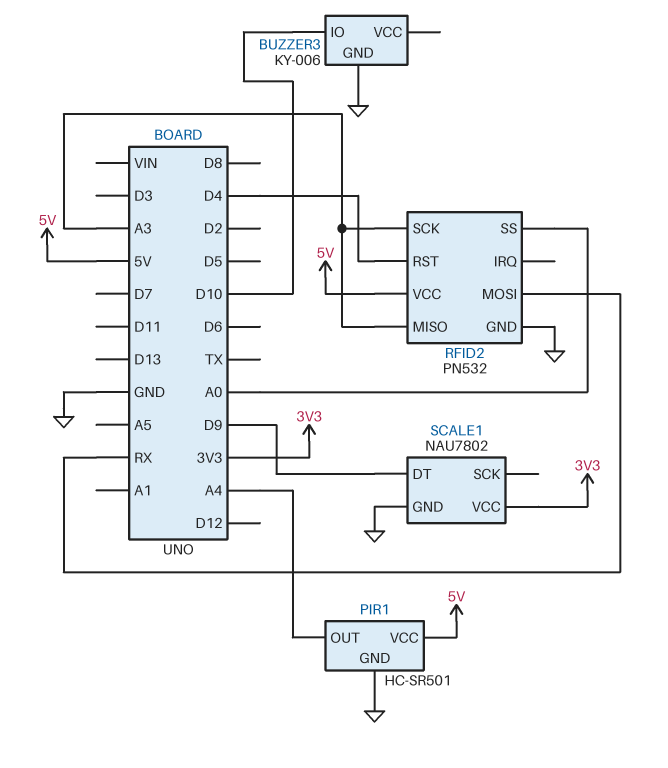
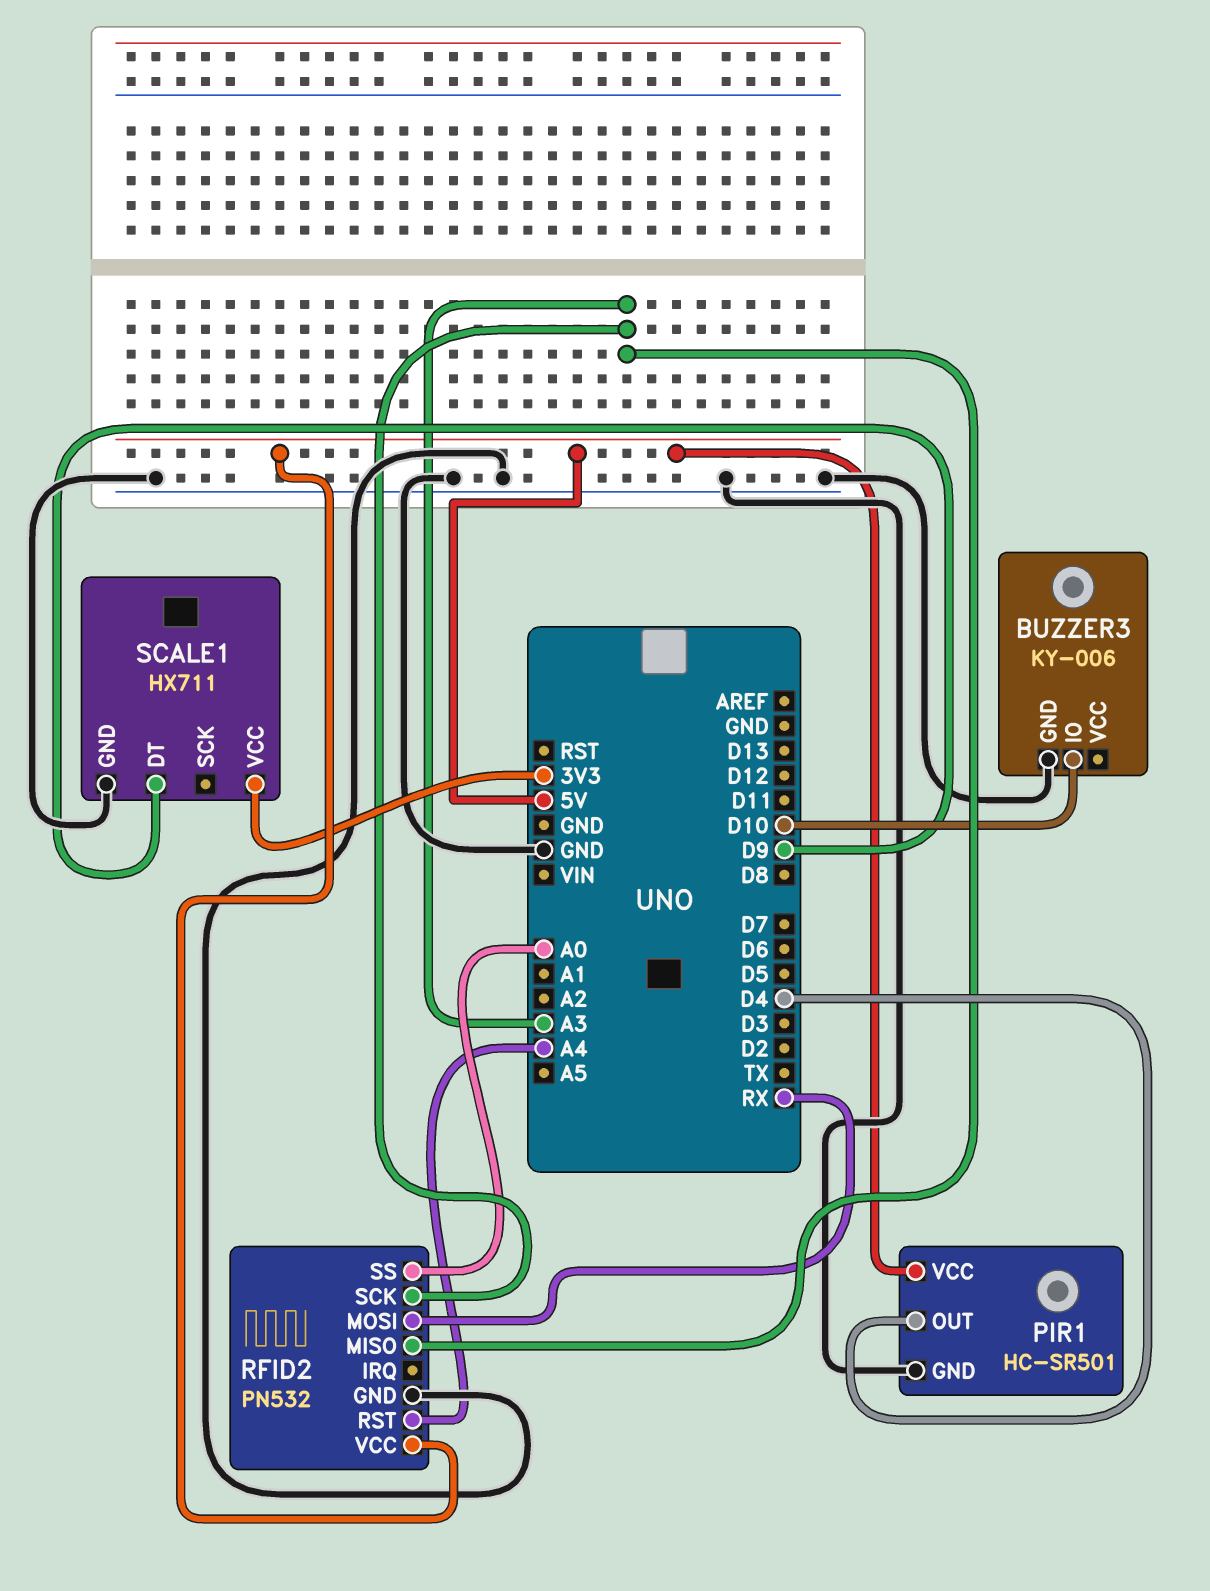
PIR1 pin OUT: A4 -> D4
RFID2 pin RST: D4 -> A4
SCALE1: NAU7802 -> HX711

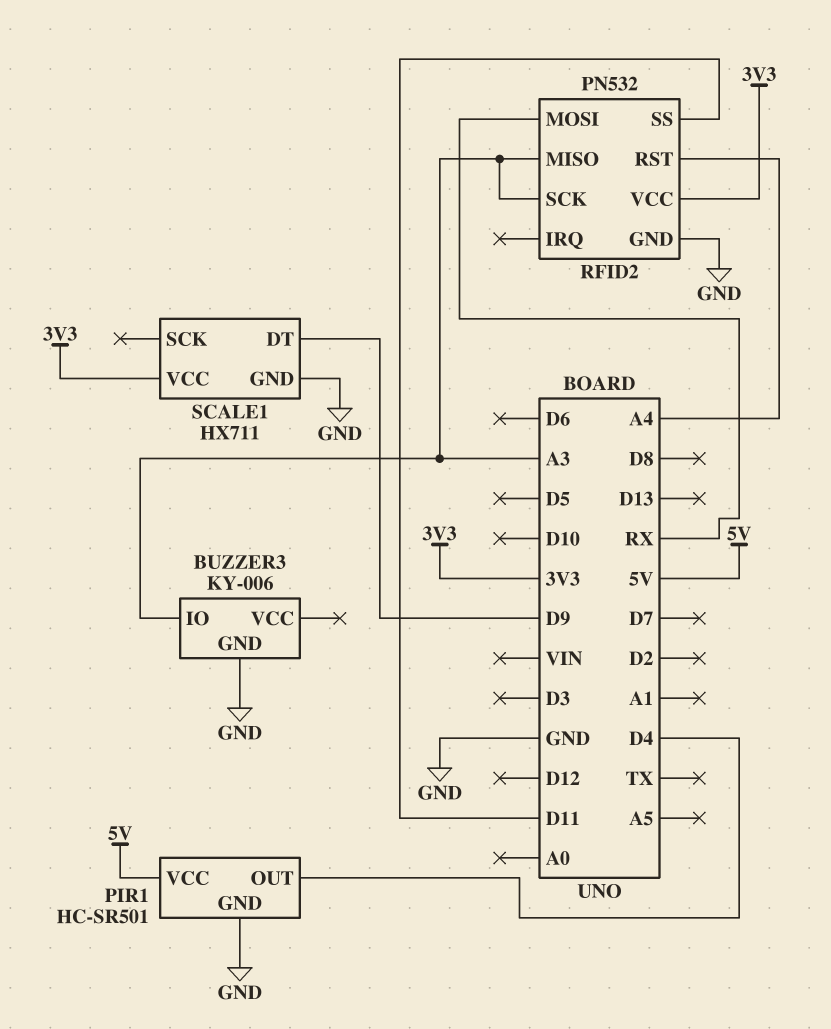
BUZZER3 pin IO: D10 -> A3
RFID2 pin SS: A0 -> D11
RFID2 pin VCC: 5V -> 3V3

